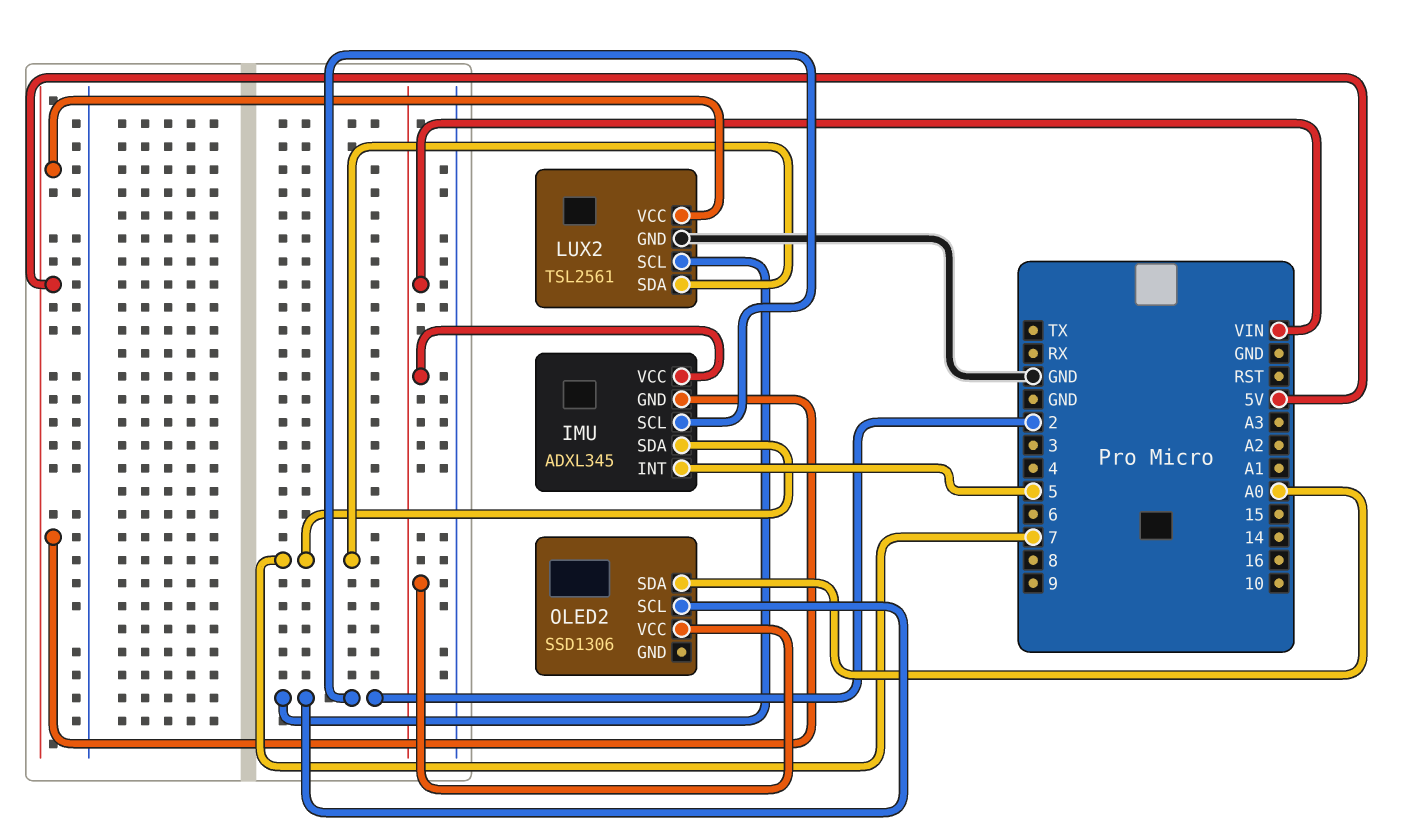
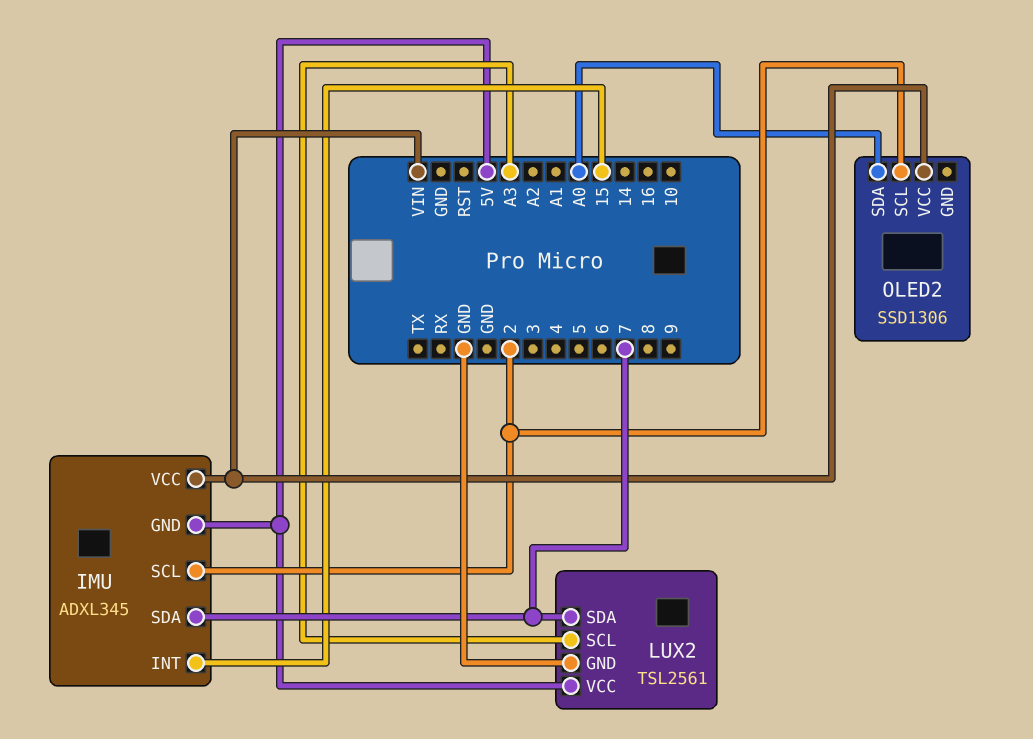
IMU pin INT: 5 -> 15
LUX2 pin SCL: 2 -> A3

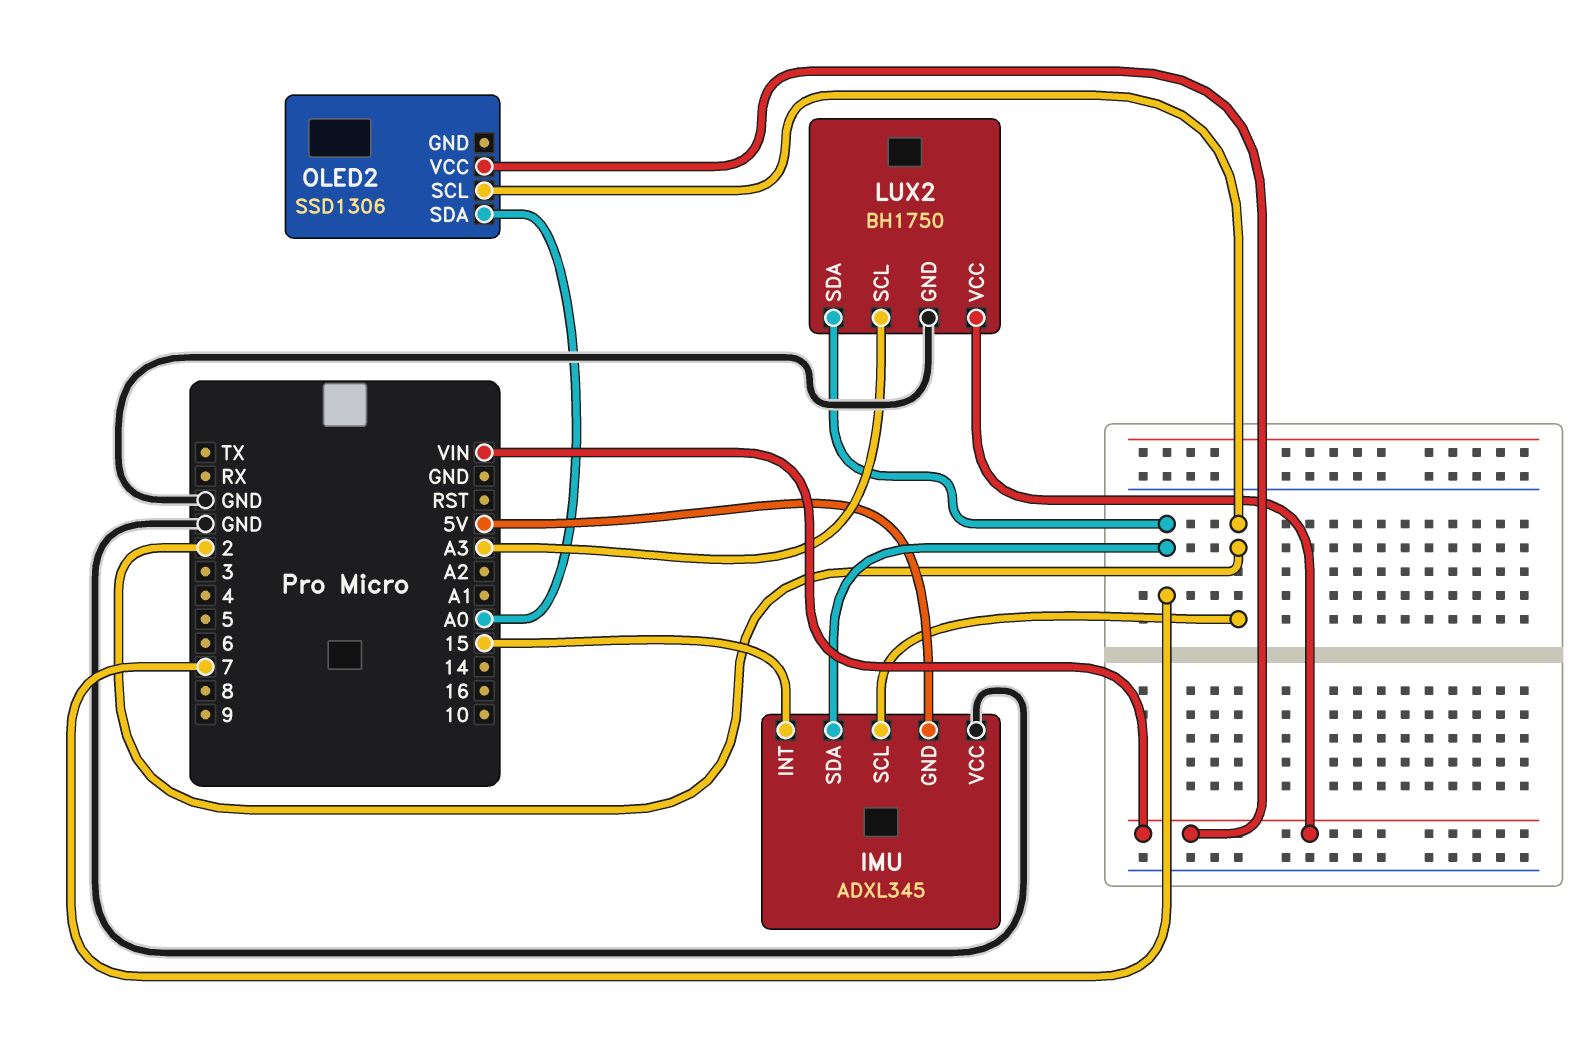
IMU pin VCC: VIN -> GND
LUX2: TSL2561 -> BH1750
LUX2 pin VCC: 5V -> VIN

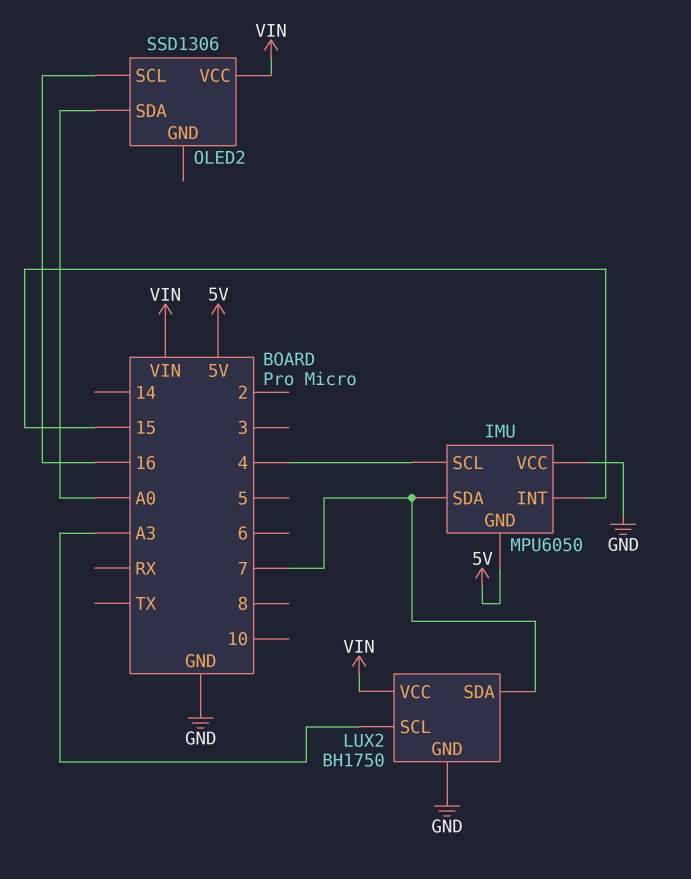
IMU: ADXL345 -> MPU6050
IMU pin SCL: 2 -> 4
OLED2 pin SCL: 2 -> 16

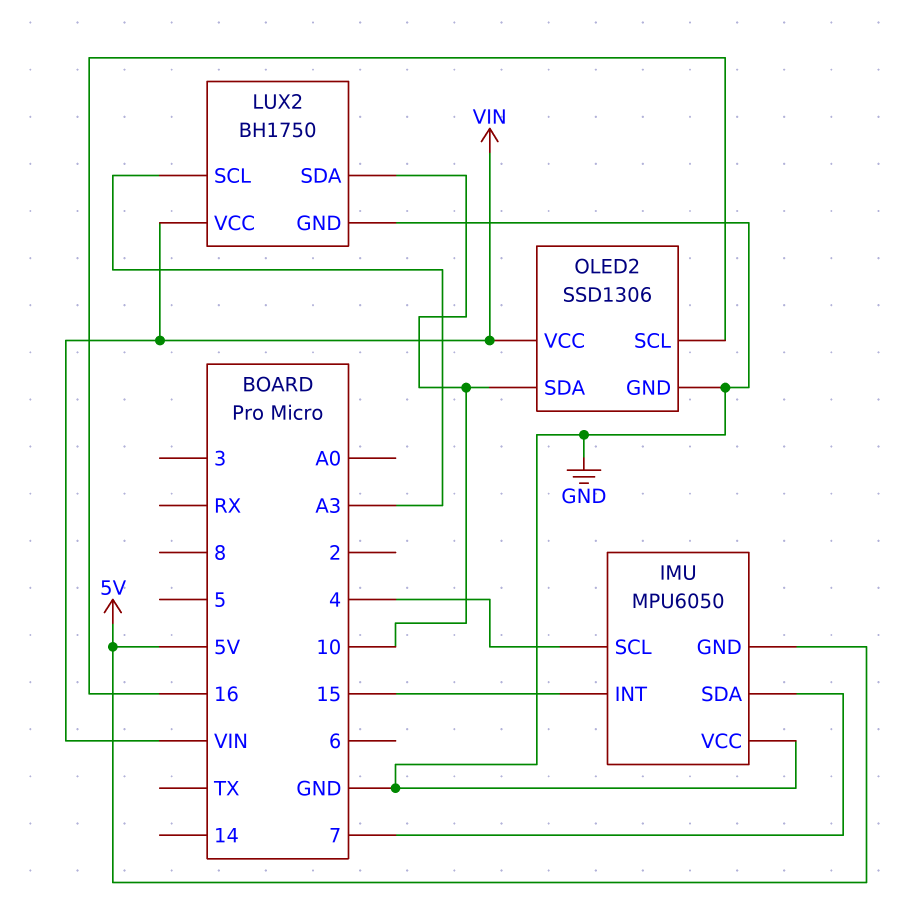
LUX2 pin SDA: 7 -> 10
OLED2 pin GND: none -> GND
OLED2 pin SDA: A0 -> 10

